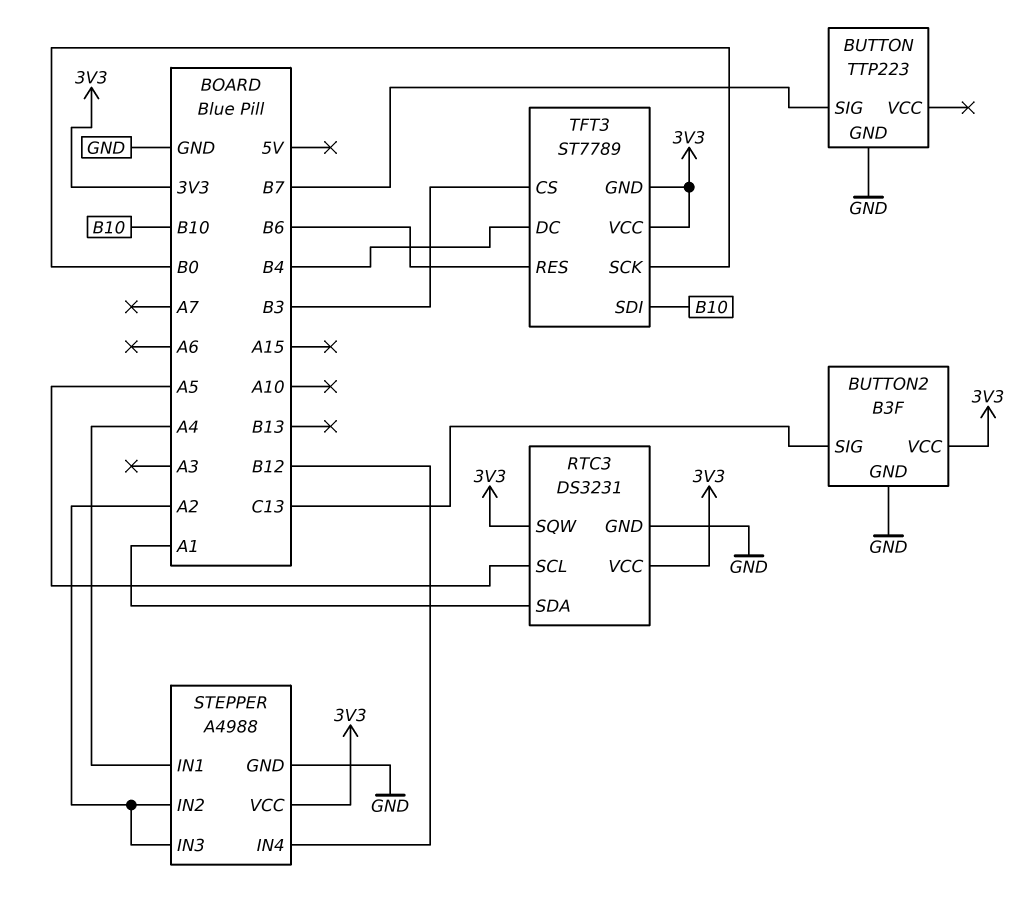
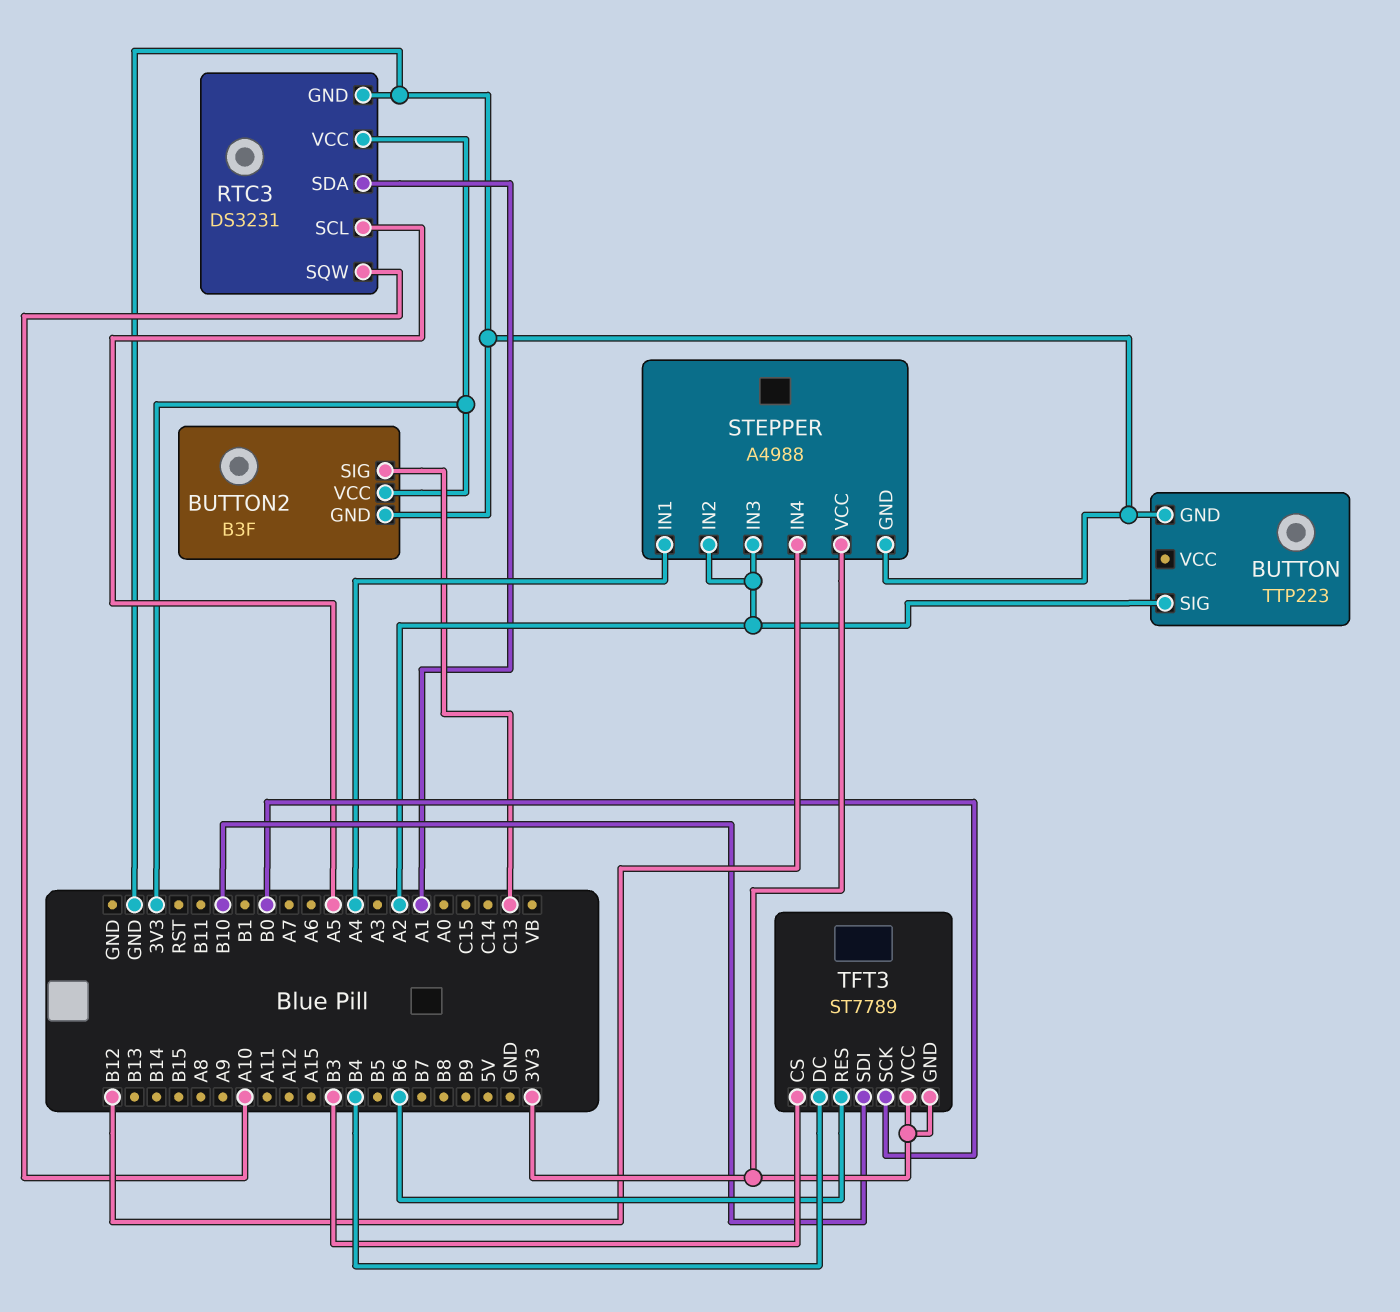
BUTTON pin SIG: B7 -> A2
RTC3 pin SQW: 3V3 -> A10

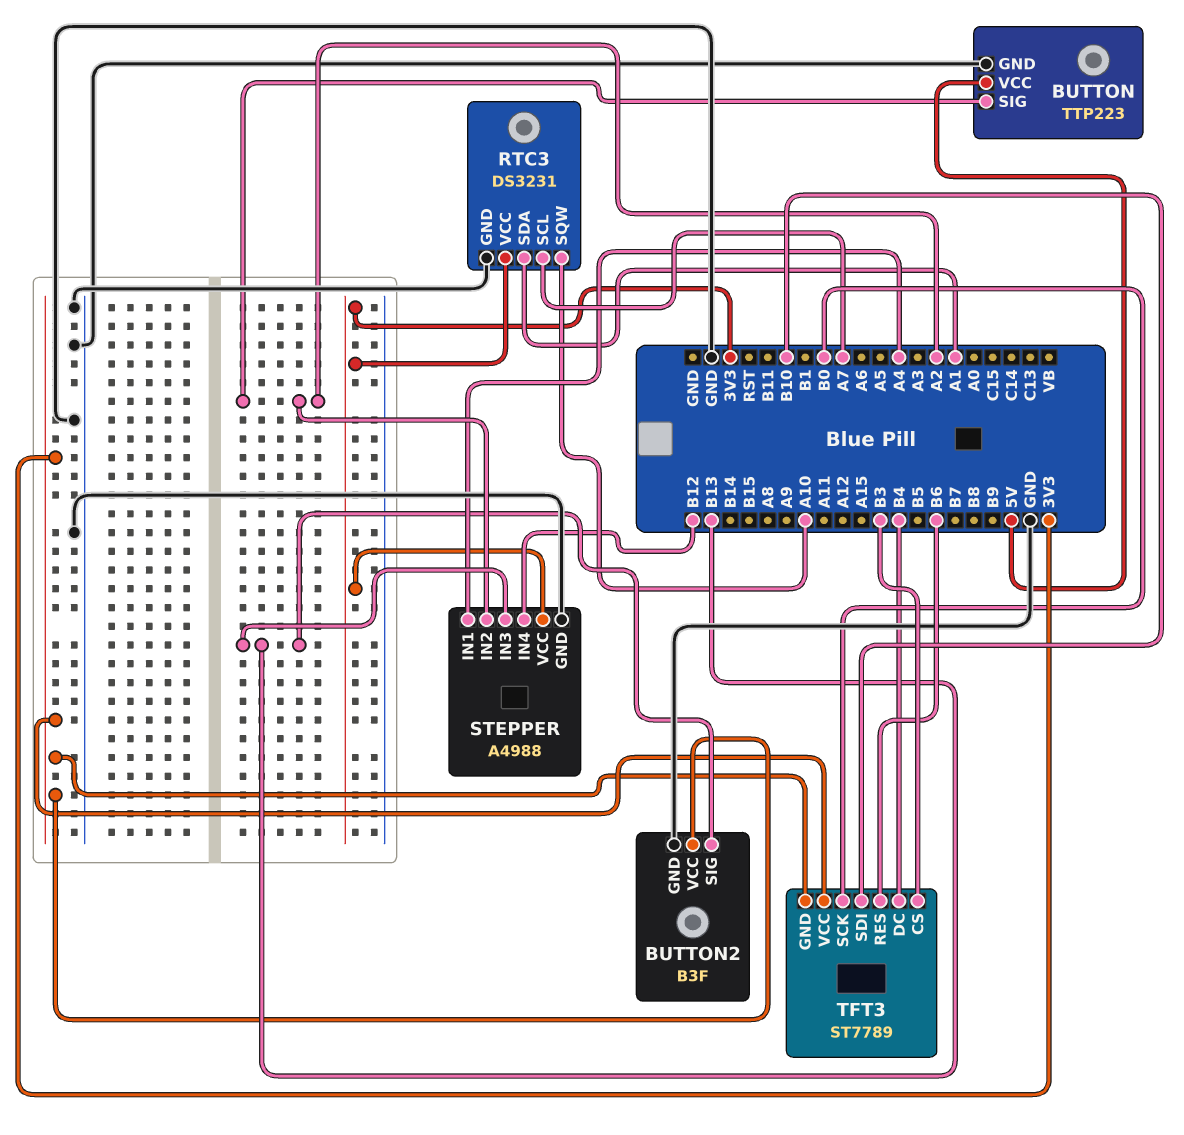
BUTTON pin VCC: none -> 5V
BUTTON2 pin SIG: C13 -> B13
RTC3 pin SCL: A5 -> A7
STEPPER pin IN3: A2 -> B13

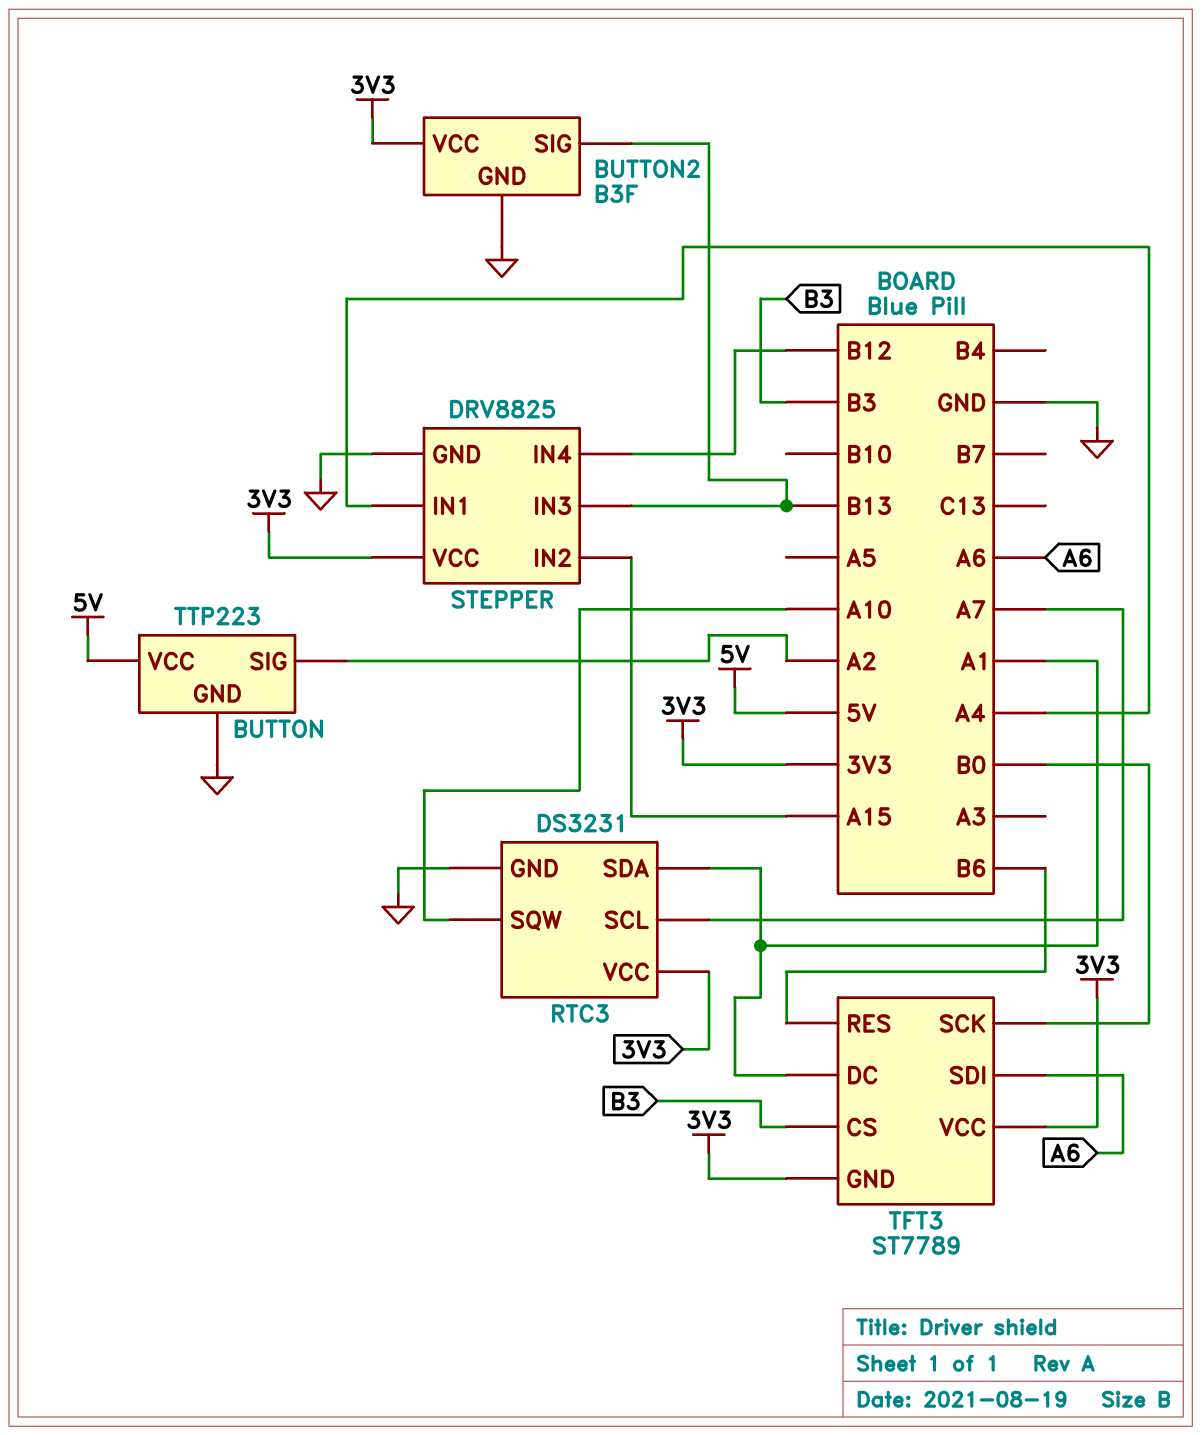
STEPPER: A4988 -> DRV8825
STEPPER pin IN2: A2 -> A15
TFT3 pin DC: B4 -> A1
TFT3 pin SDI: B10 -> A6

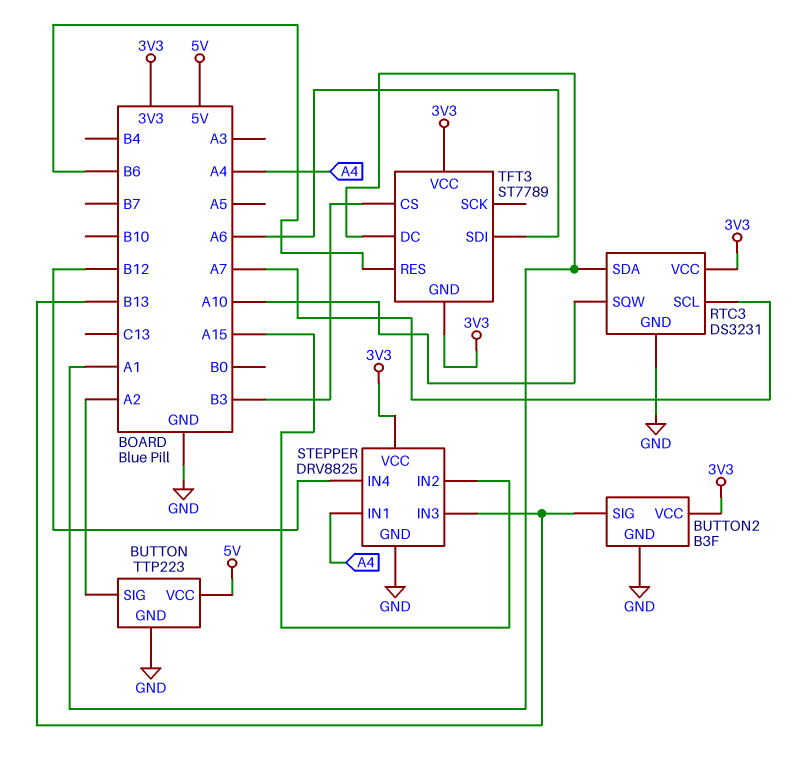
TFT3 pin SCK: B0 -> none

